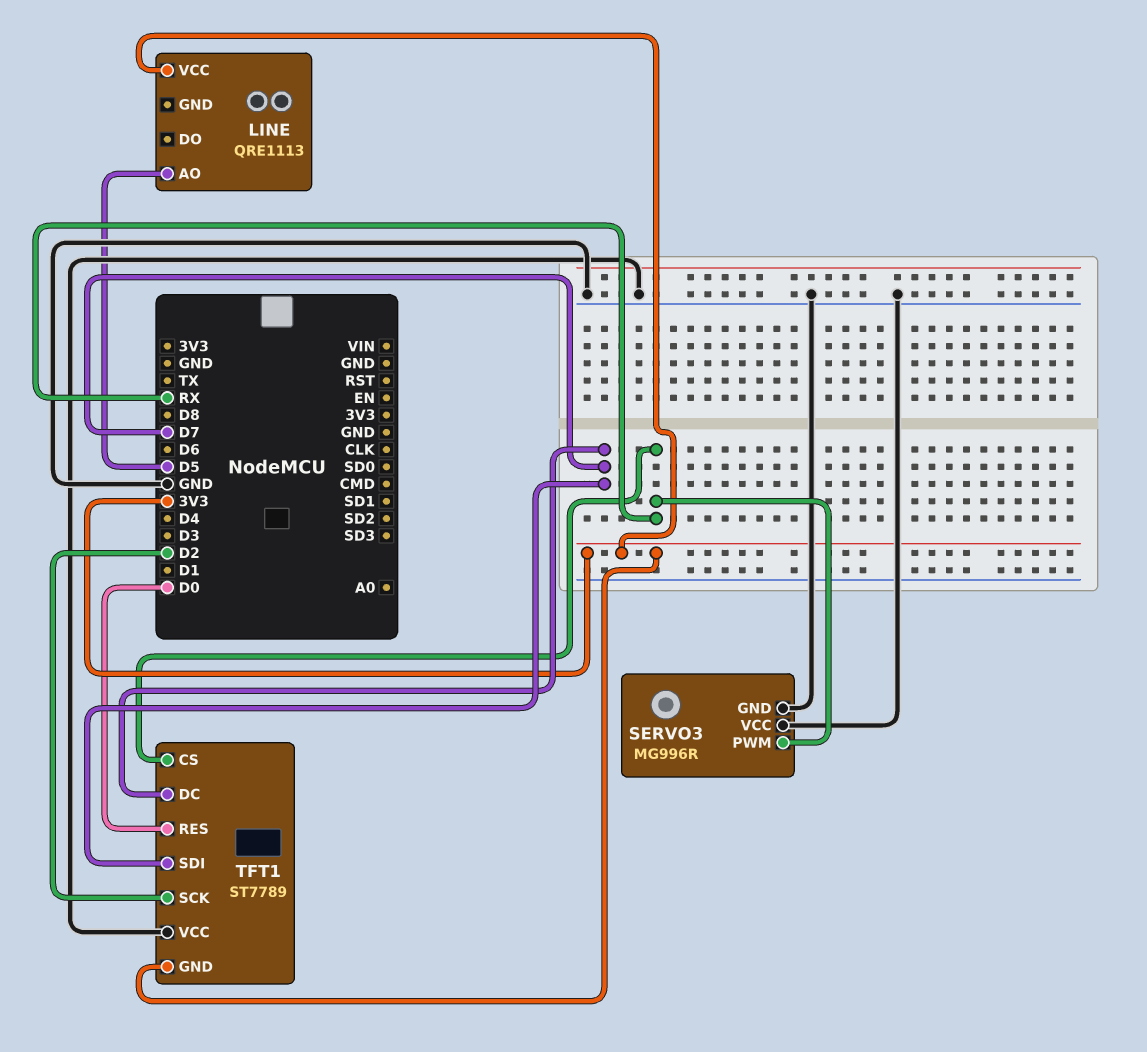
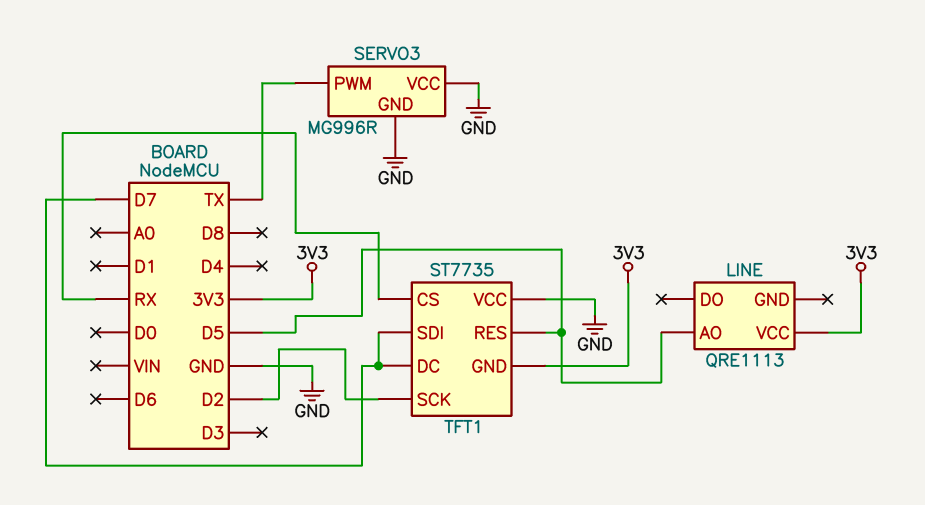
SERVO3 pin PWM: RX -> TX
TFT1: ST7789 -> ST7735
TFT1 pin RES: D0 -> D5

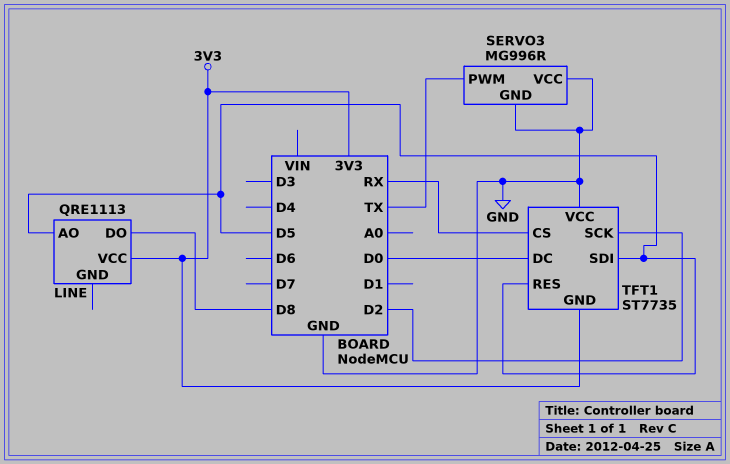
LINE pin DO: none -> D8
TFT1 pin DC: D7 -> D0
TFT1 pin SDI: D7 -> D5

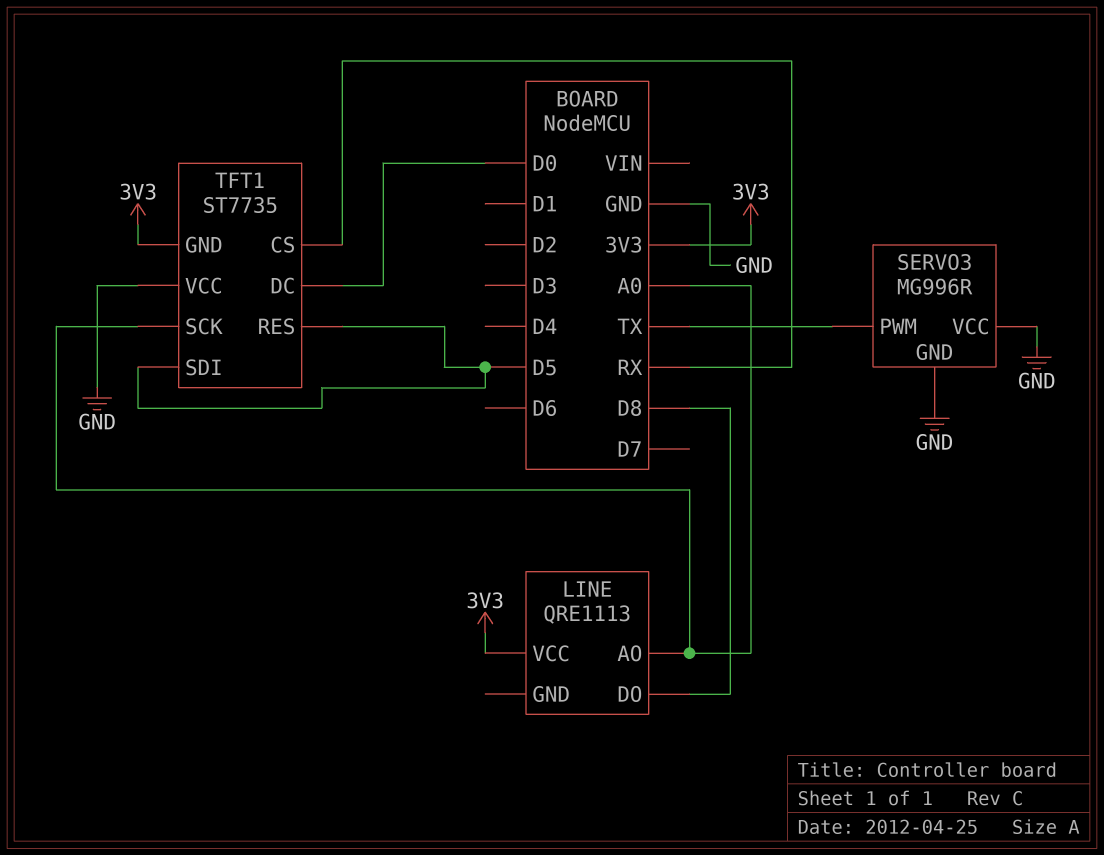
LINE pin AO: D5 -> A0
TFT1 pin SCK: D2 -> A0

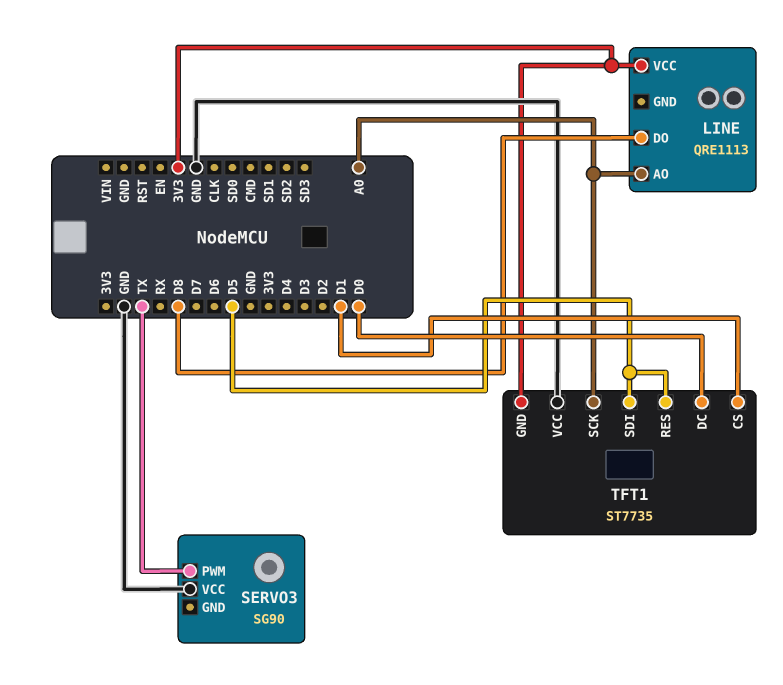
SERVO3: MG996R -> SG90
SERVO3 pin GND: GND -> none
TFT1 pin CS: RX -> D1

